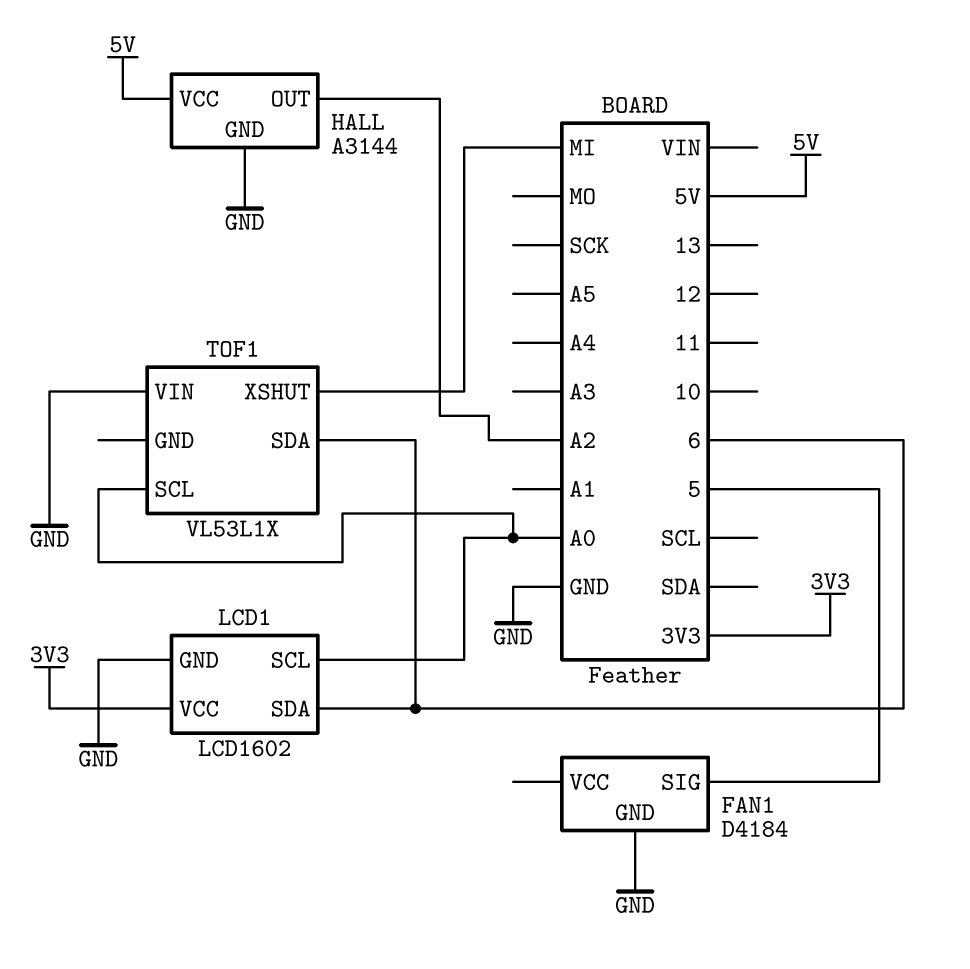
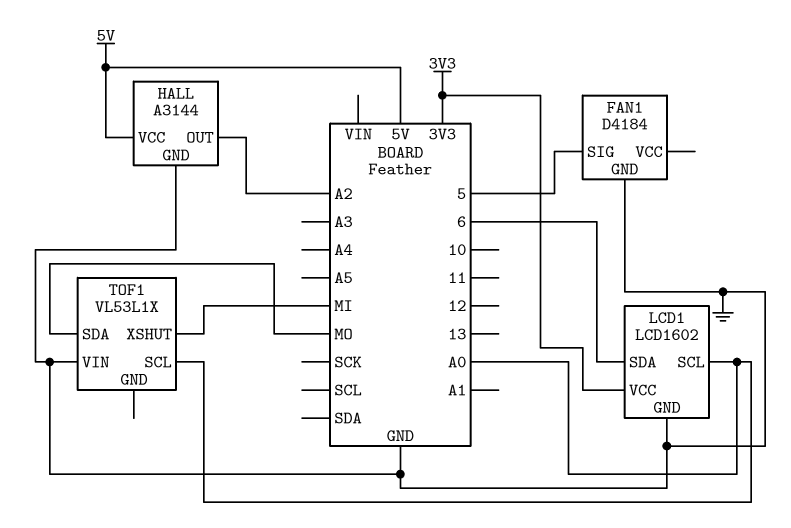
TOF1 pin SDA: 6 -> MO

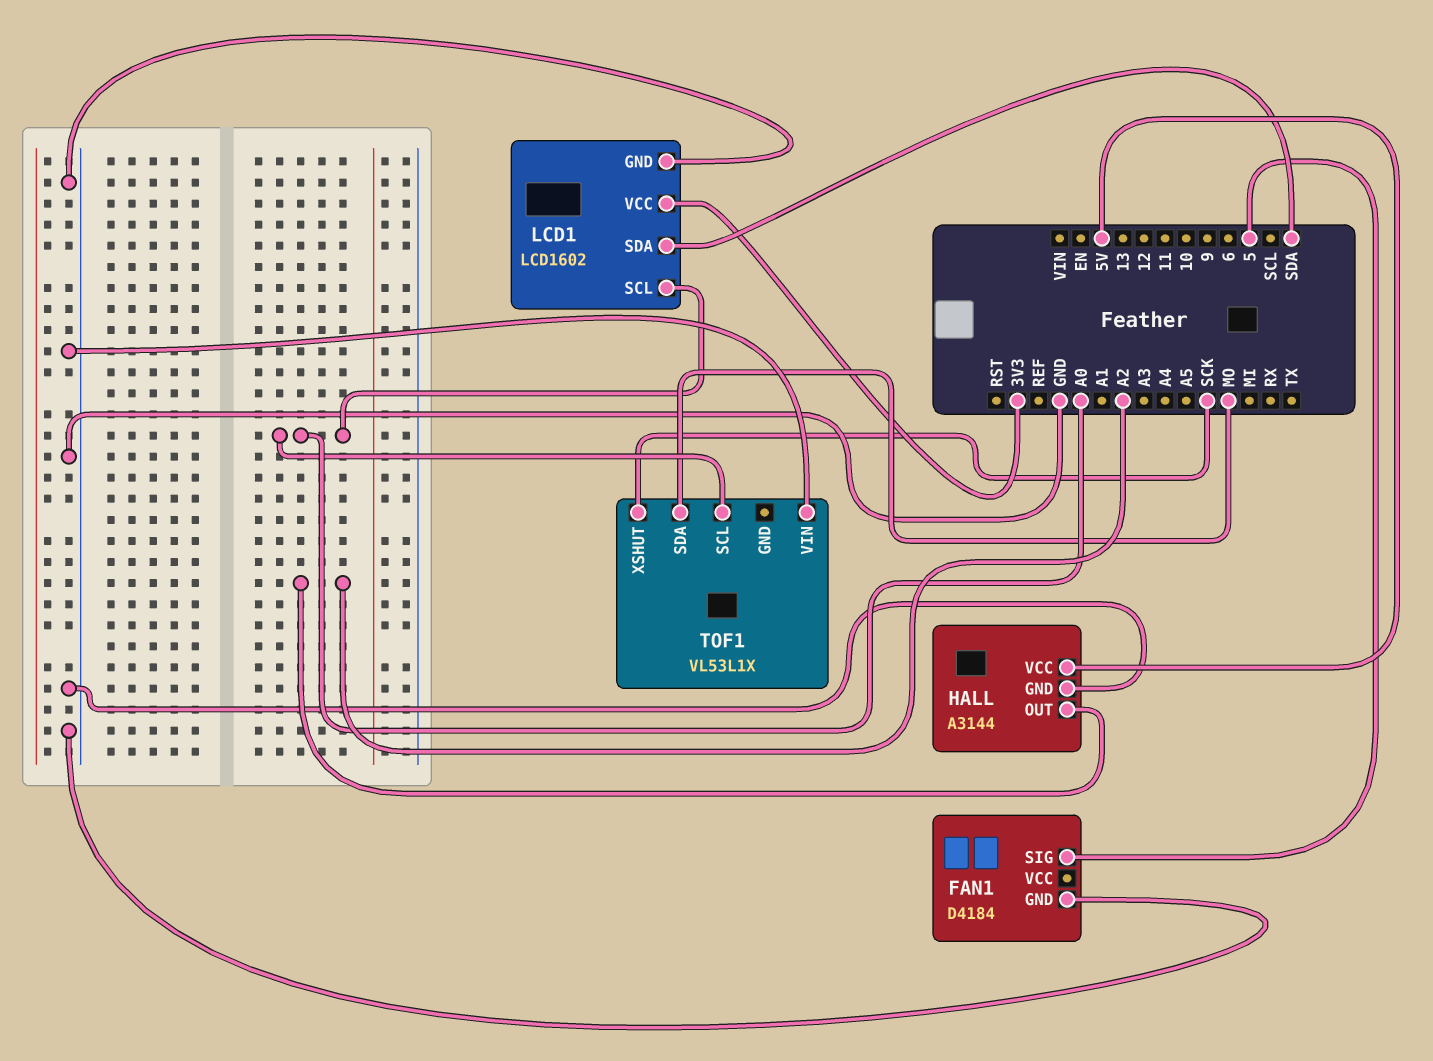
LCD1 pin SDA: 6 -> SDA
TOF1 pin XSHUT: MI -> SCK

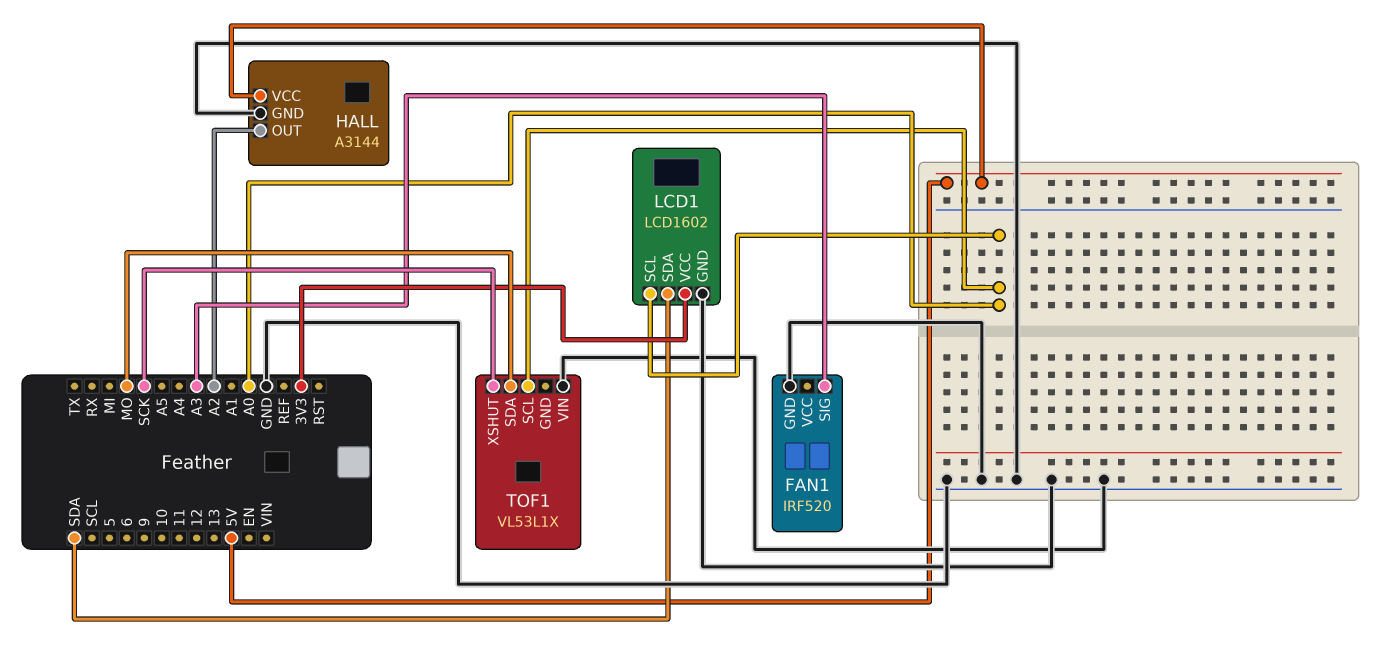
FAN1: D4184 -> IRF520
FAN1 pin SIG: 5 -> A3

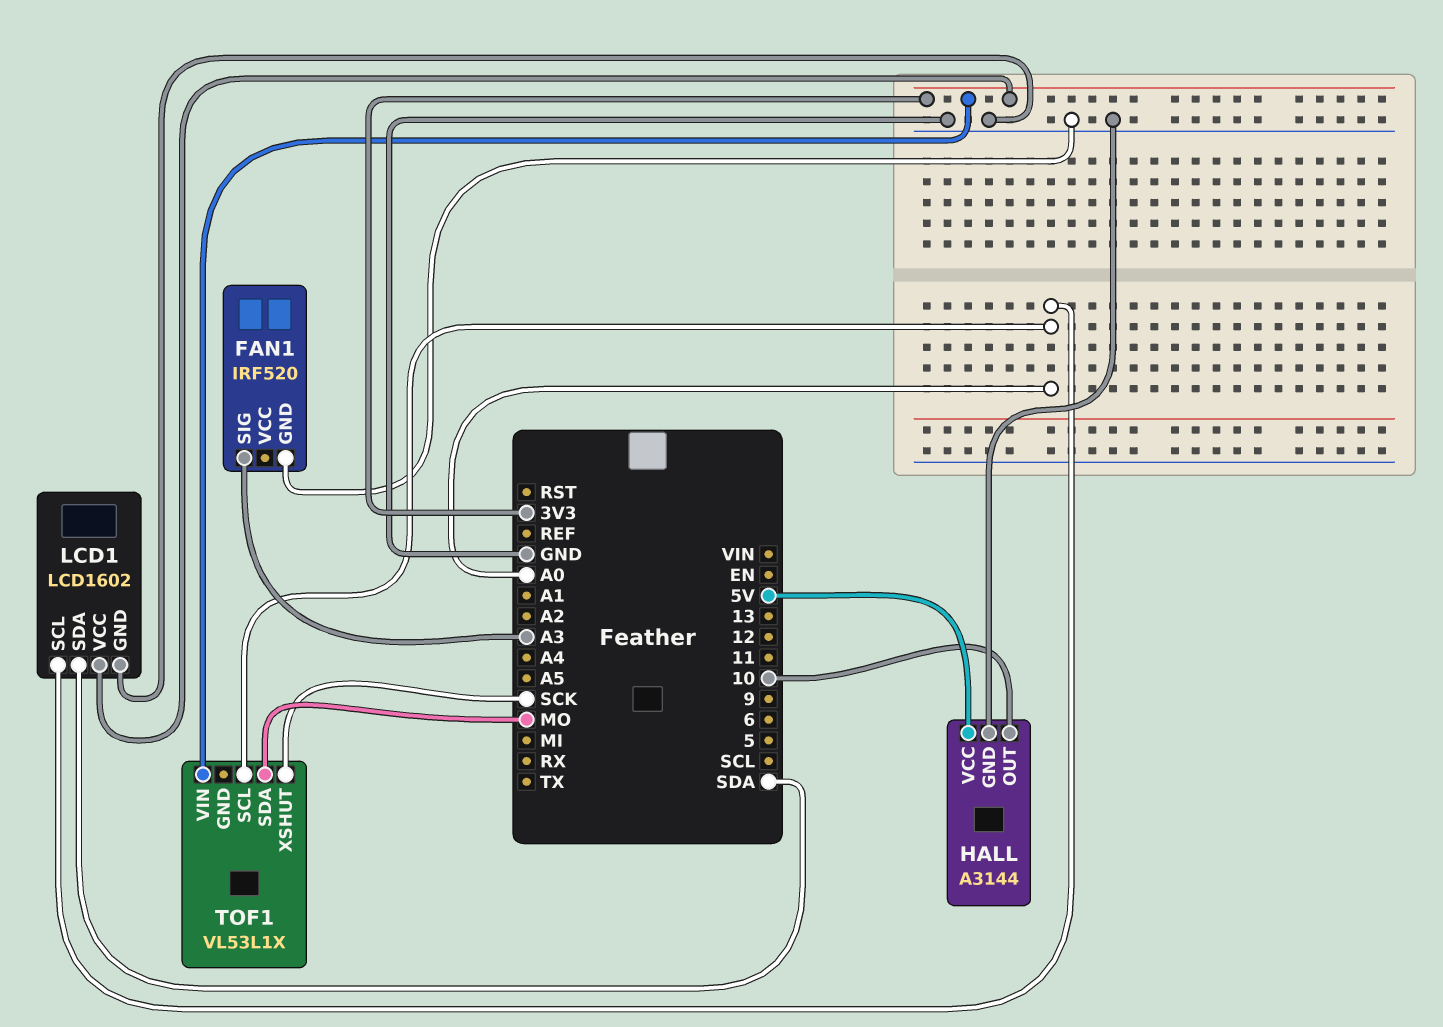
HALL pin OUT: A2 -> 10
TOF1 pin VIN: GND -> 3V3

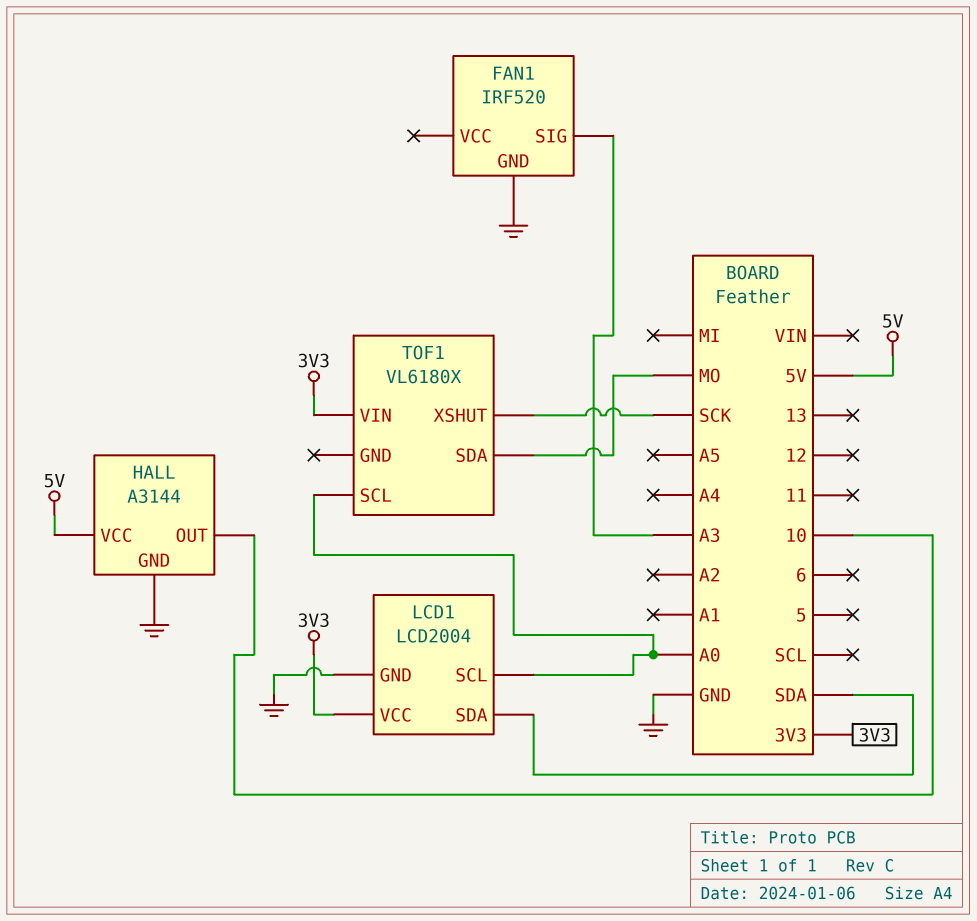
LCD1: LCD1602 -> LCD2004
TOF1: VL53L1X -> VL6180X

